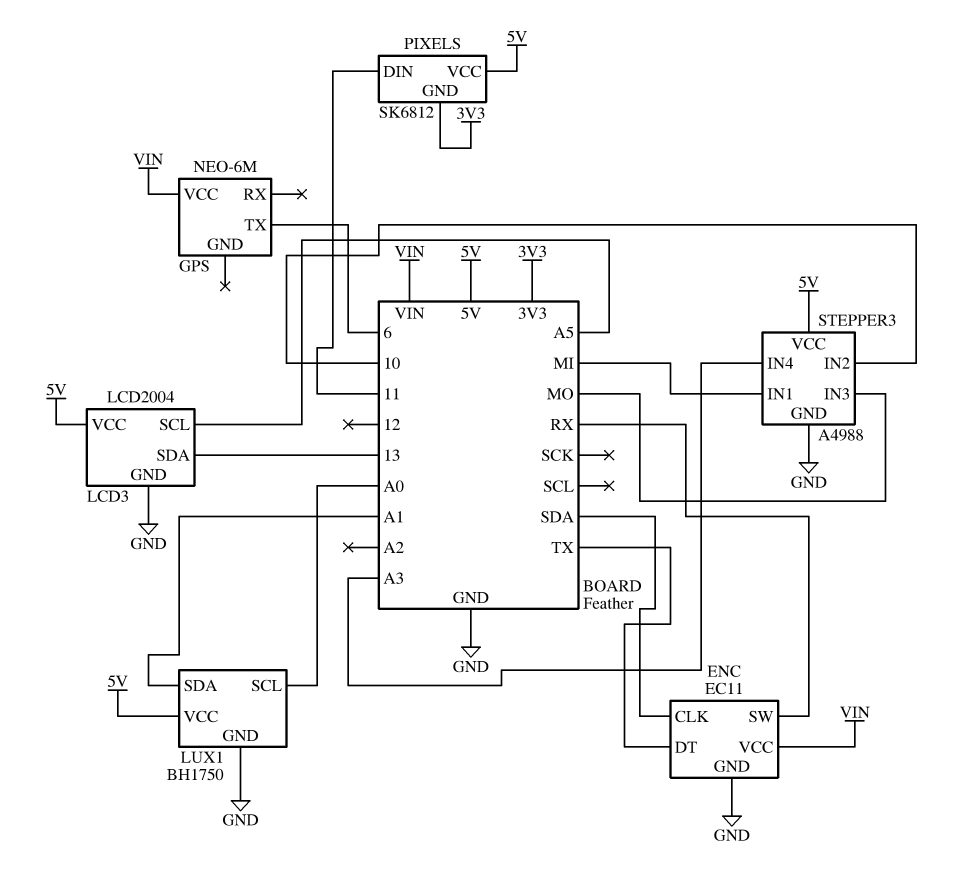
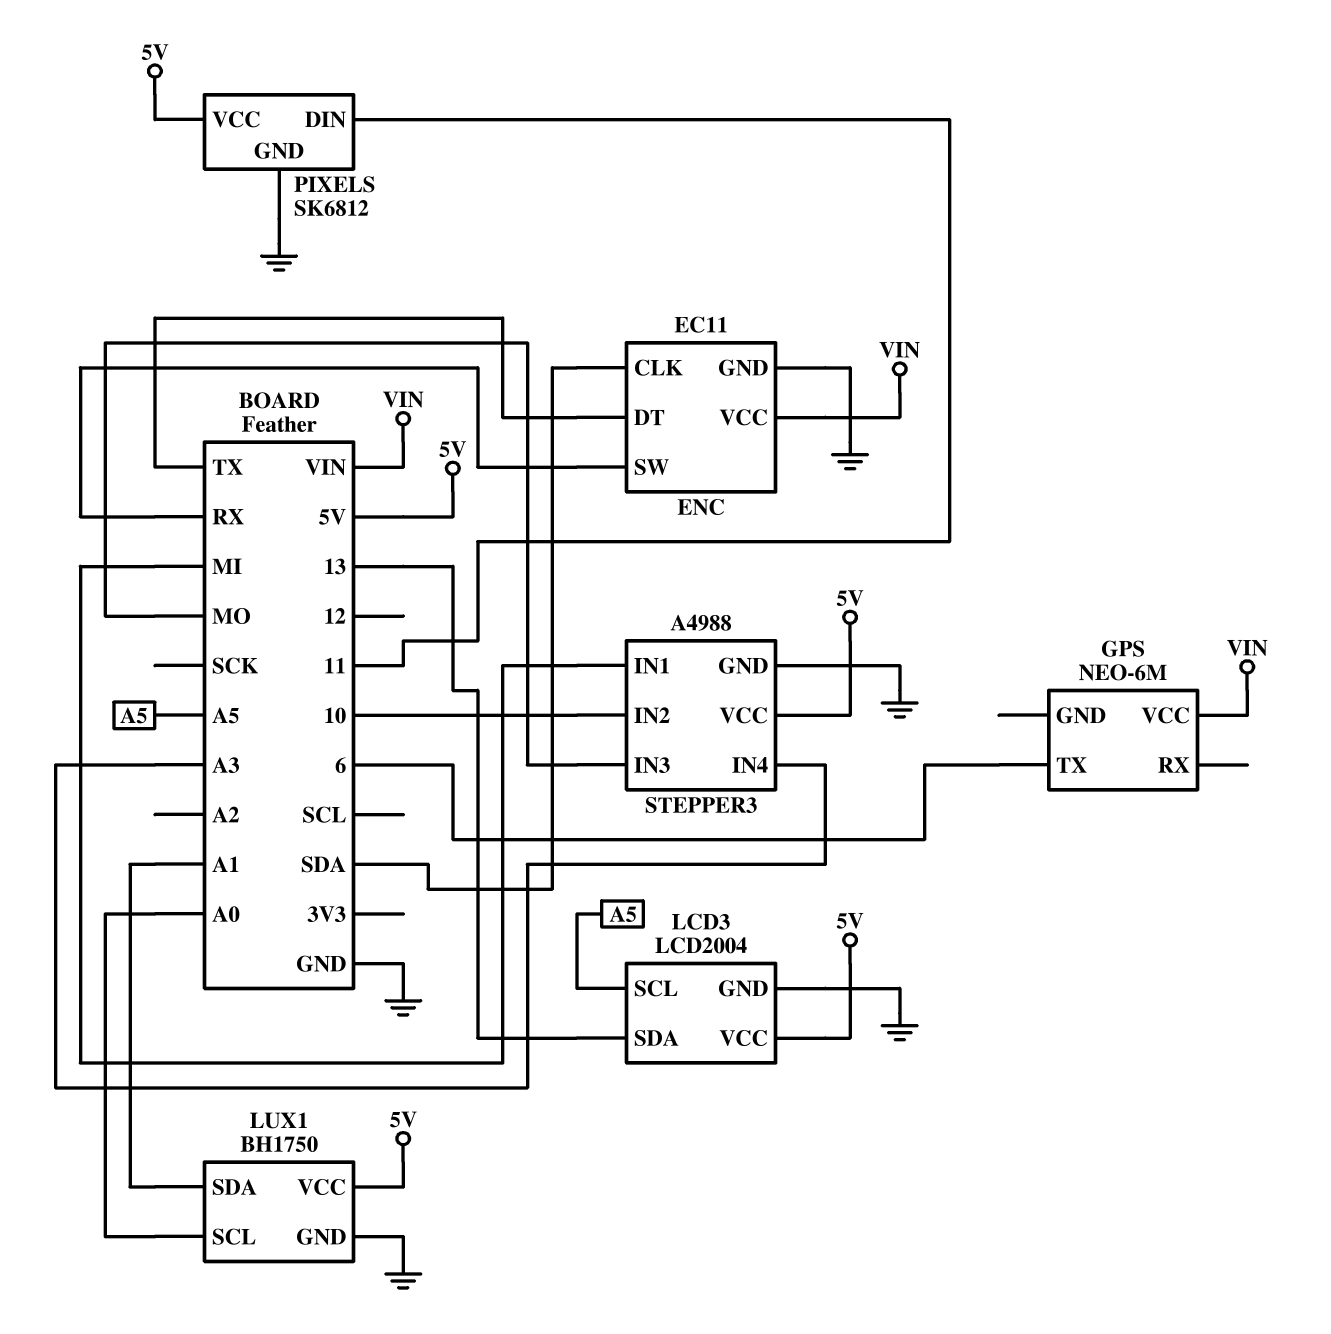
PIXELS pin GND: 3V3 -> GND

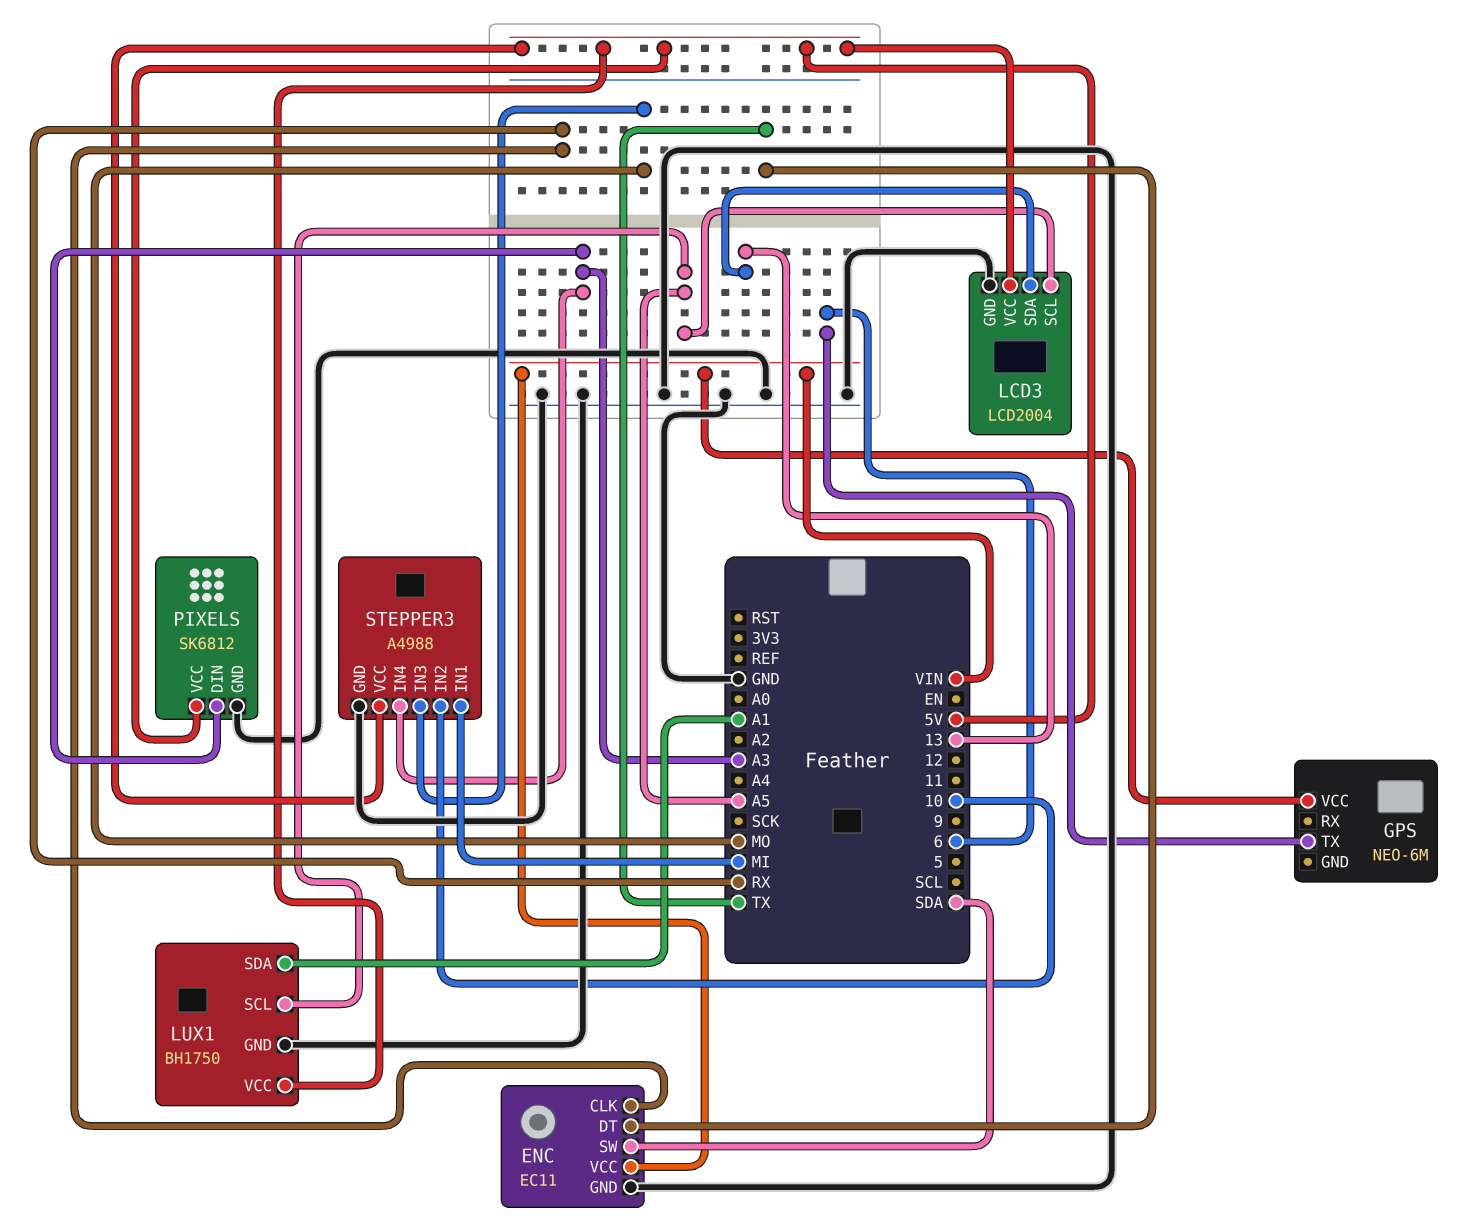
ENC pin CLK: SDA -> RX
ENC pin SW: RX -> SDA
LUX1 pin SCL: A0 -> A5
PIXELS pin DIN: 11 -> A3

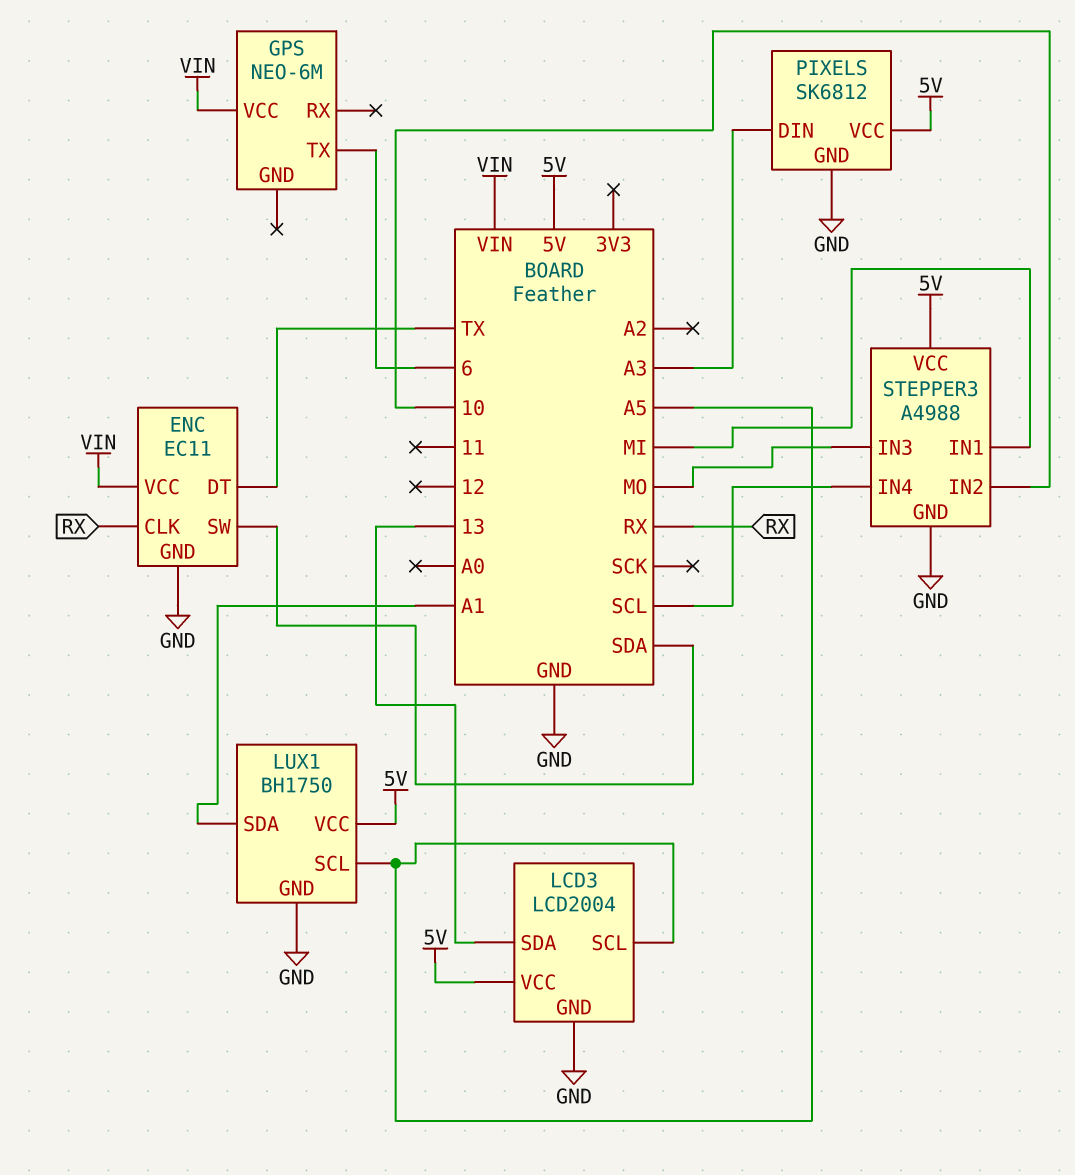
STEPPER3 pin IN4: A3 -> SCL

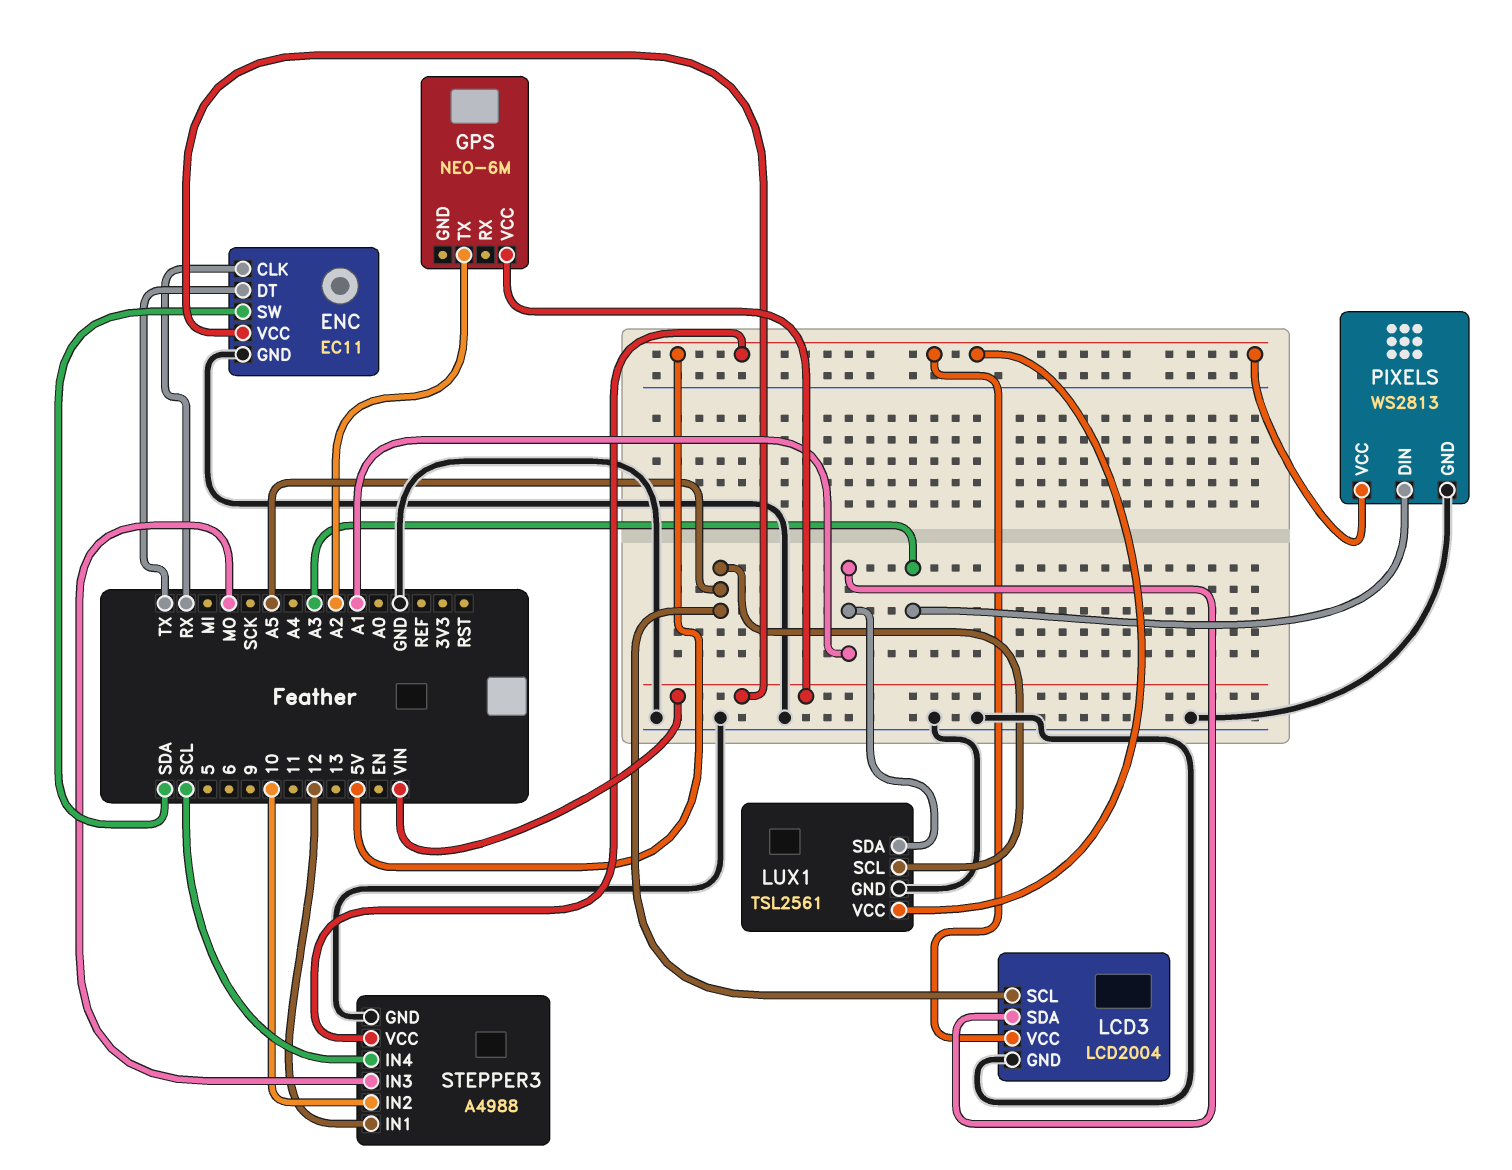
GPS pin TX: 6 -> A2
LCD3 pin SDA: 13 -> A1
LUX1: BH1750 -> TSL2561
PIXELS: SK6812 -> WS2813
STEPPER3 pin IN1: MI -> 12

